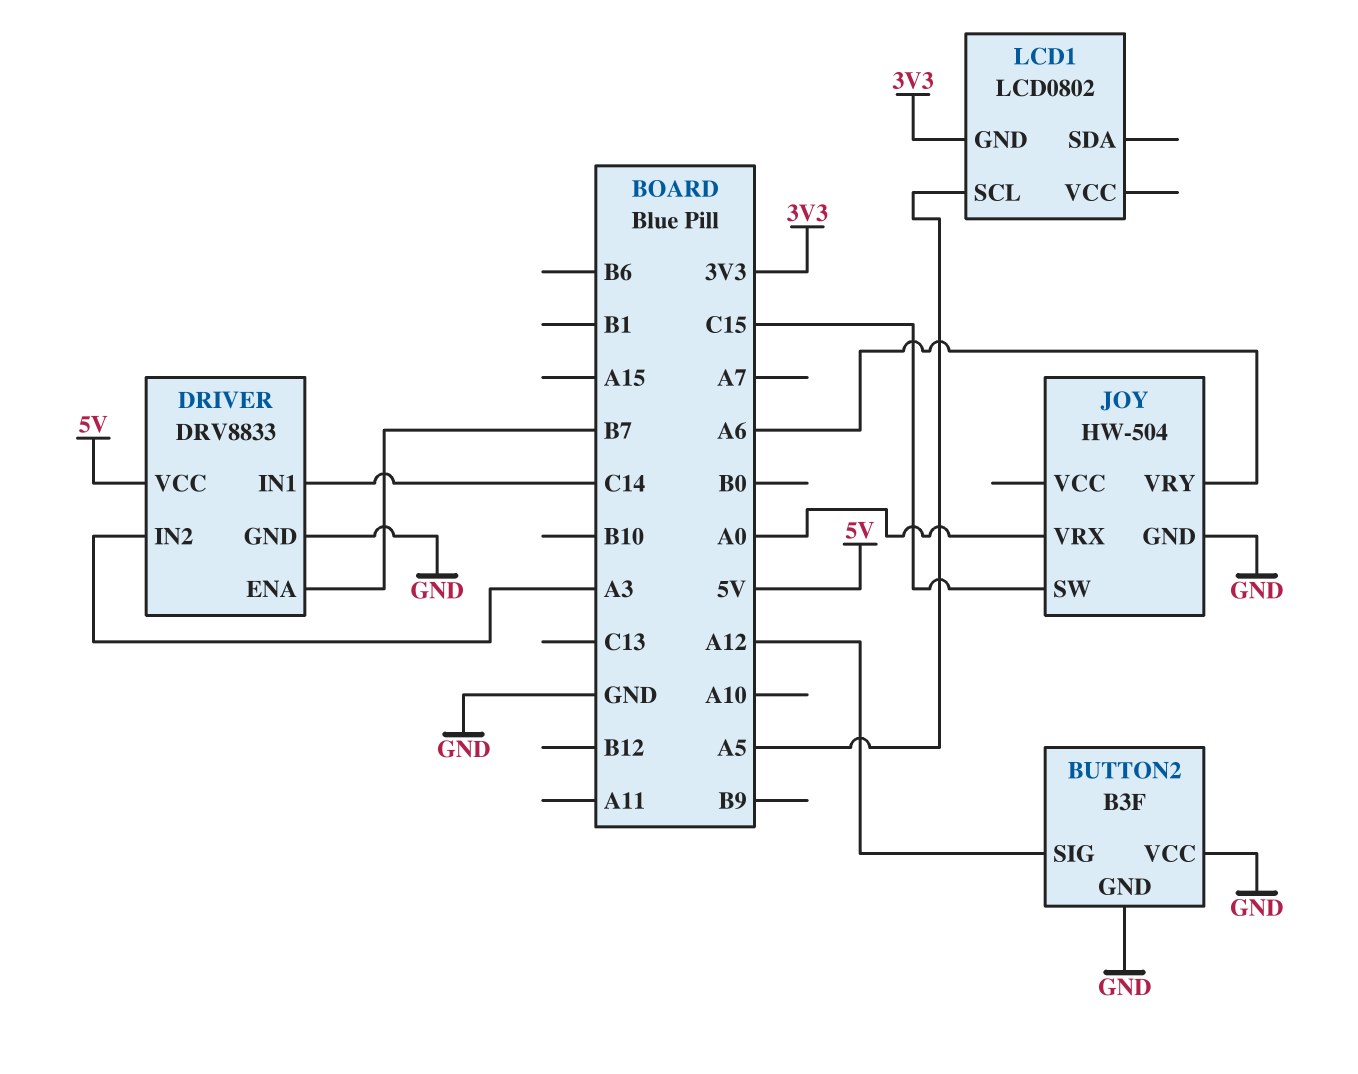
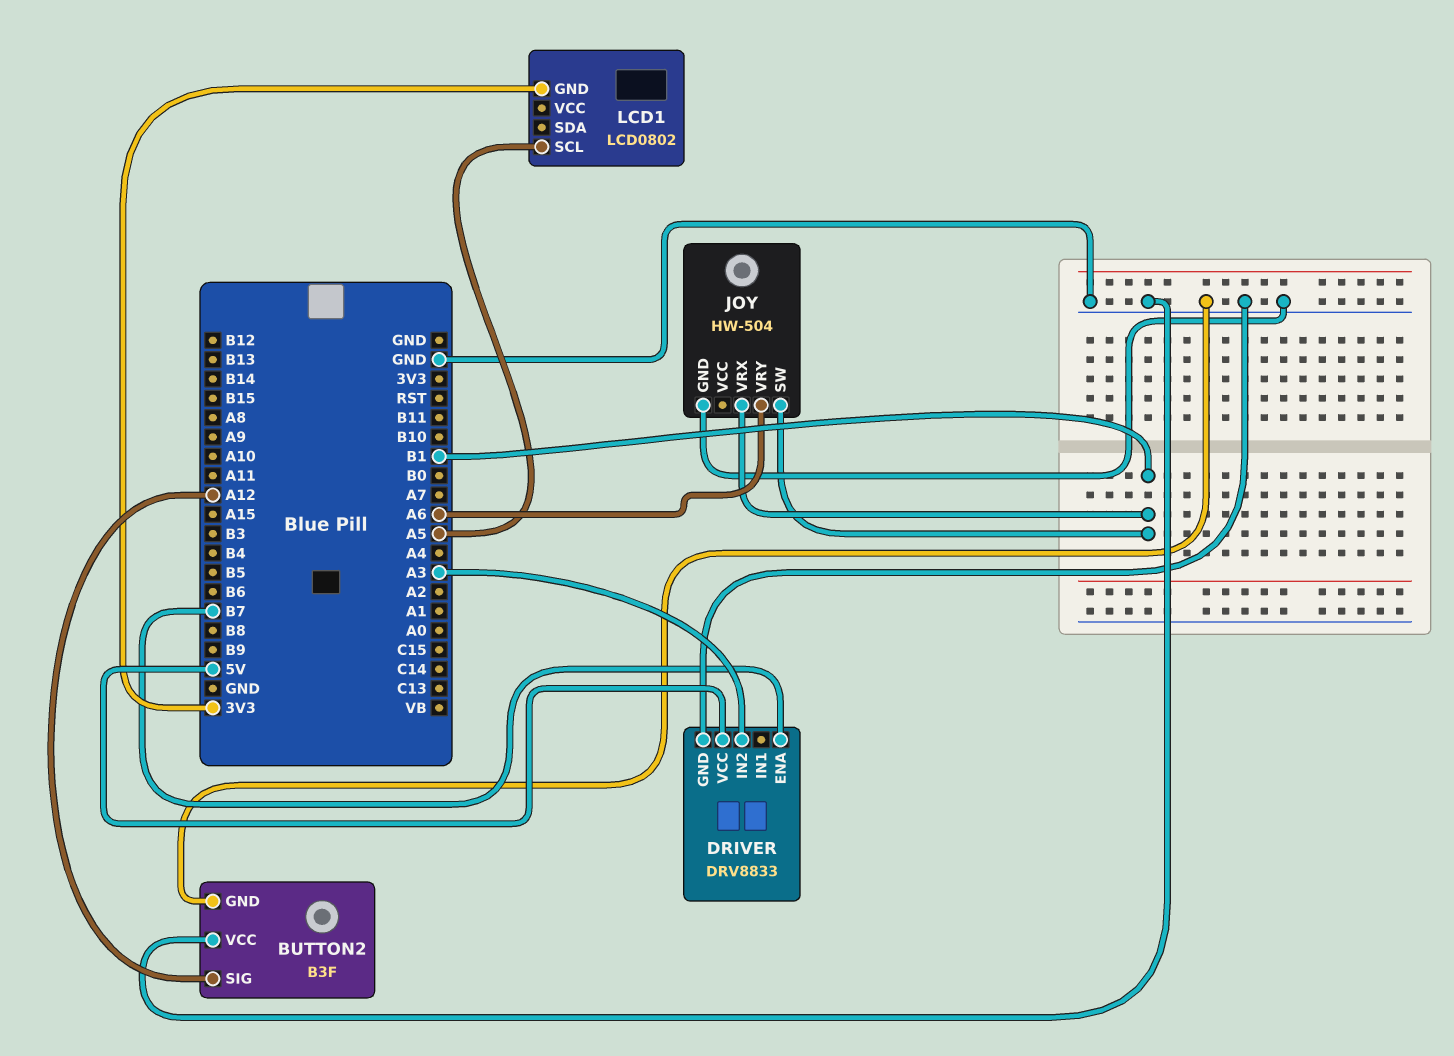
DRIVER pin IN1: C14 -> none
JOY pin SW: C15 -> B1
JOY pin VRX: A0 -> B1

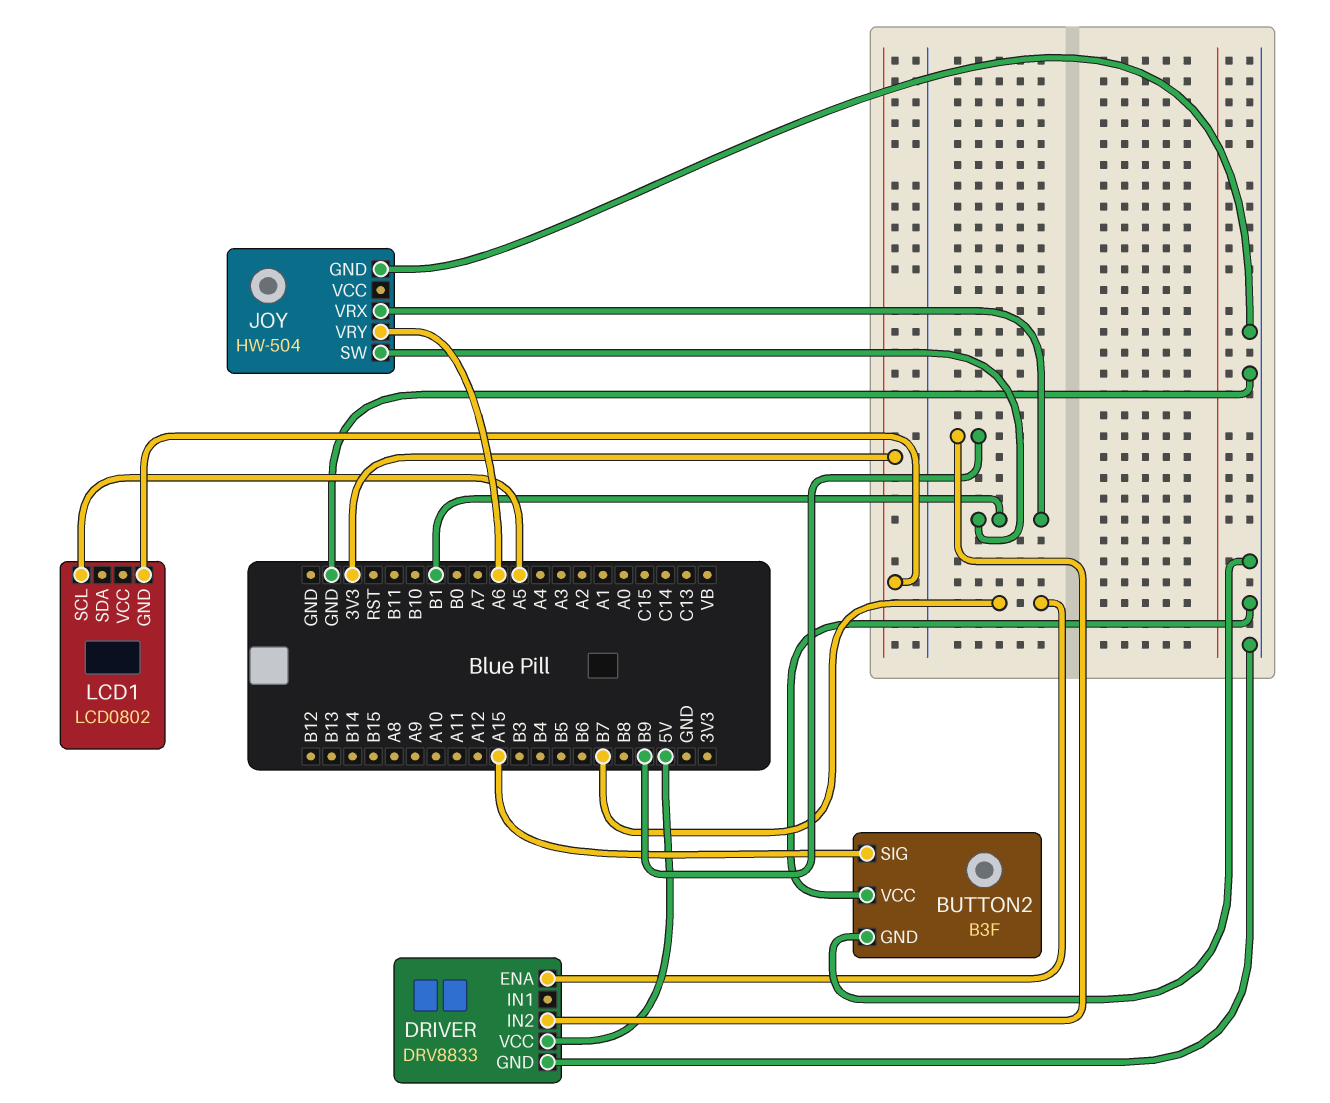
BUTTON2 pin SIG: A12 -> A15
DRIVER pin IN2: A3 -> B9

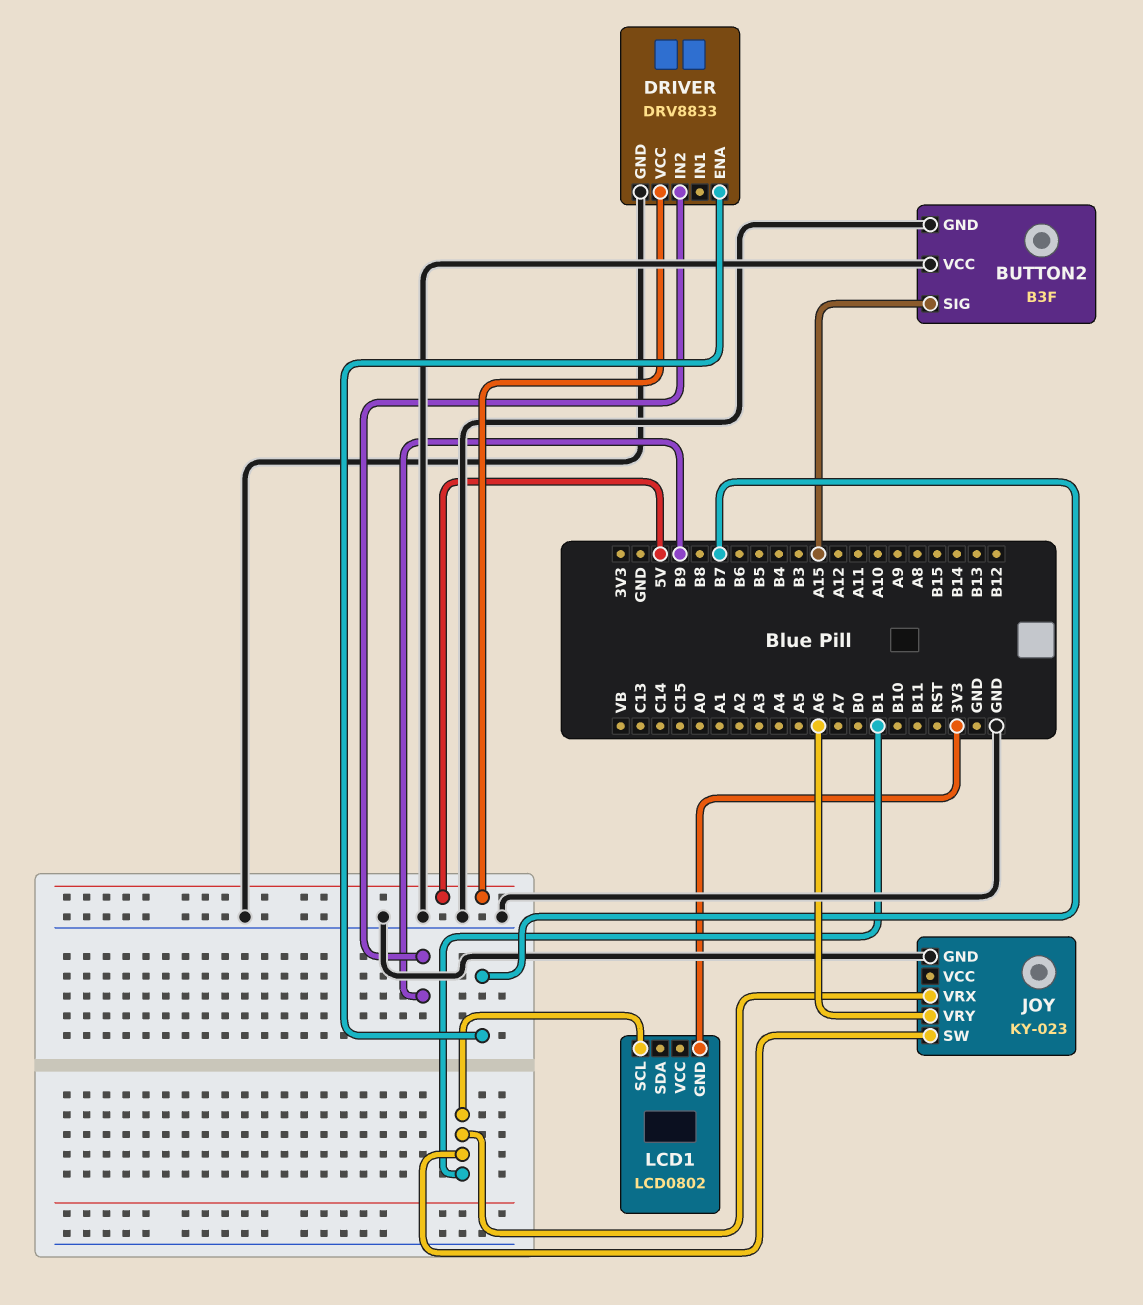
JOY: HW-504 -> KY-023
LCD1 pin SCL: A5 -> B1

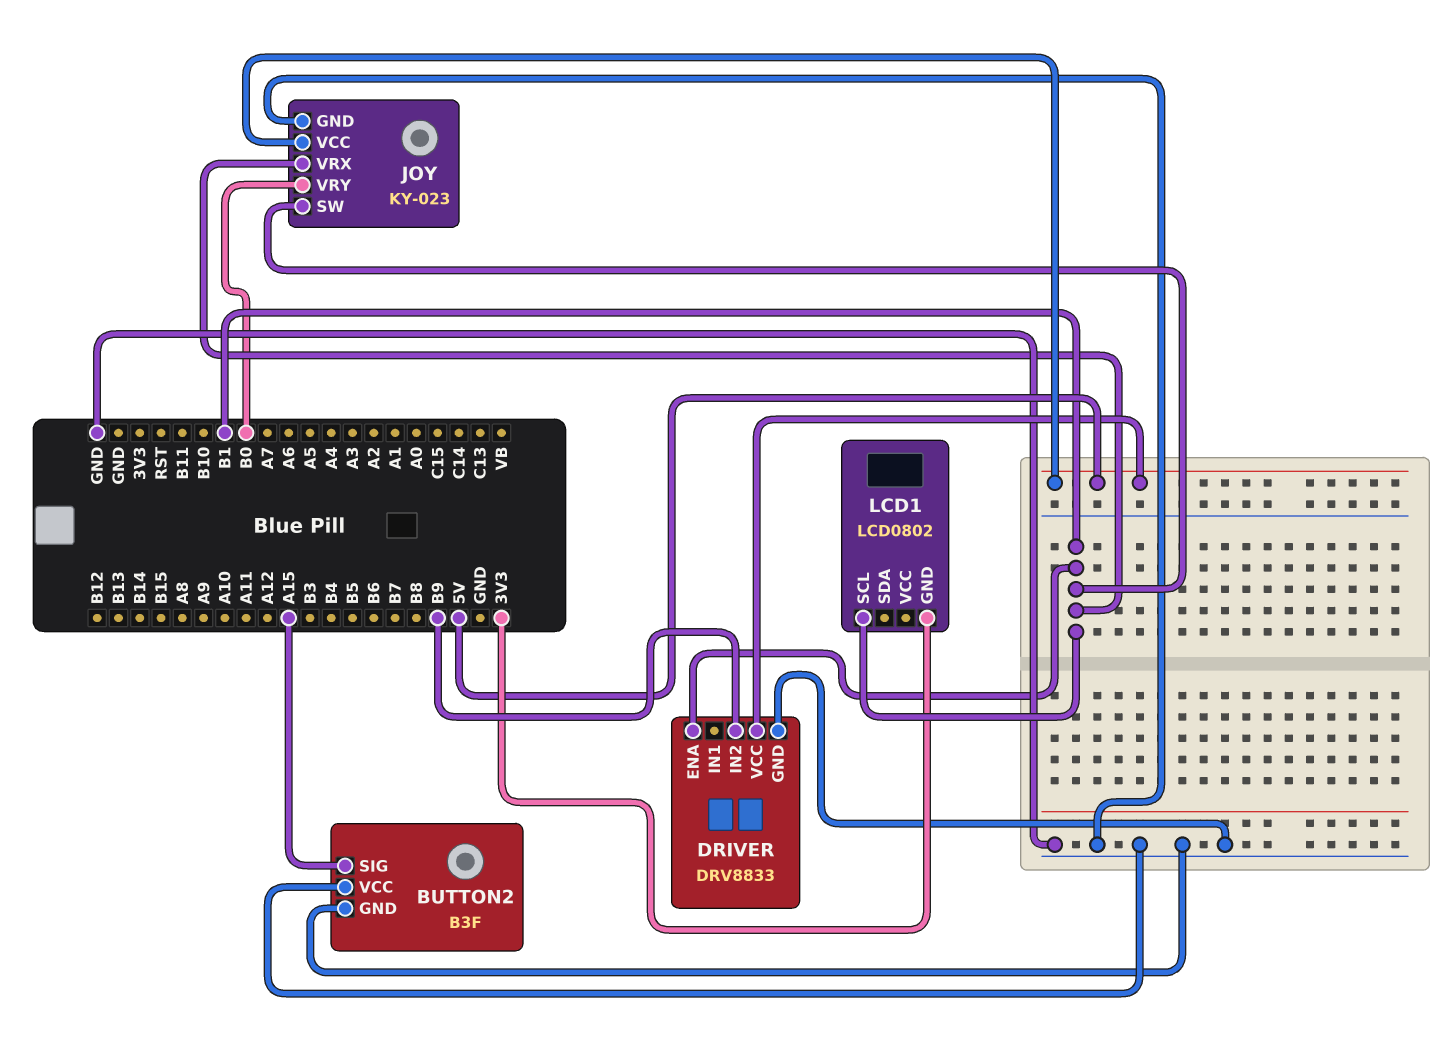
DRIVER pin ENA: B7 -> B1
JOY pin VCC: none -> 5V
JOY pin VRY: A6 -> B0

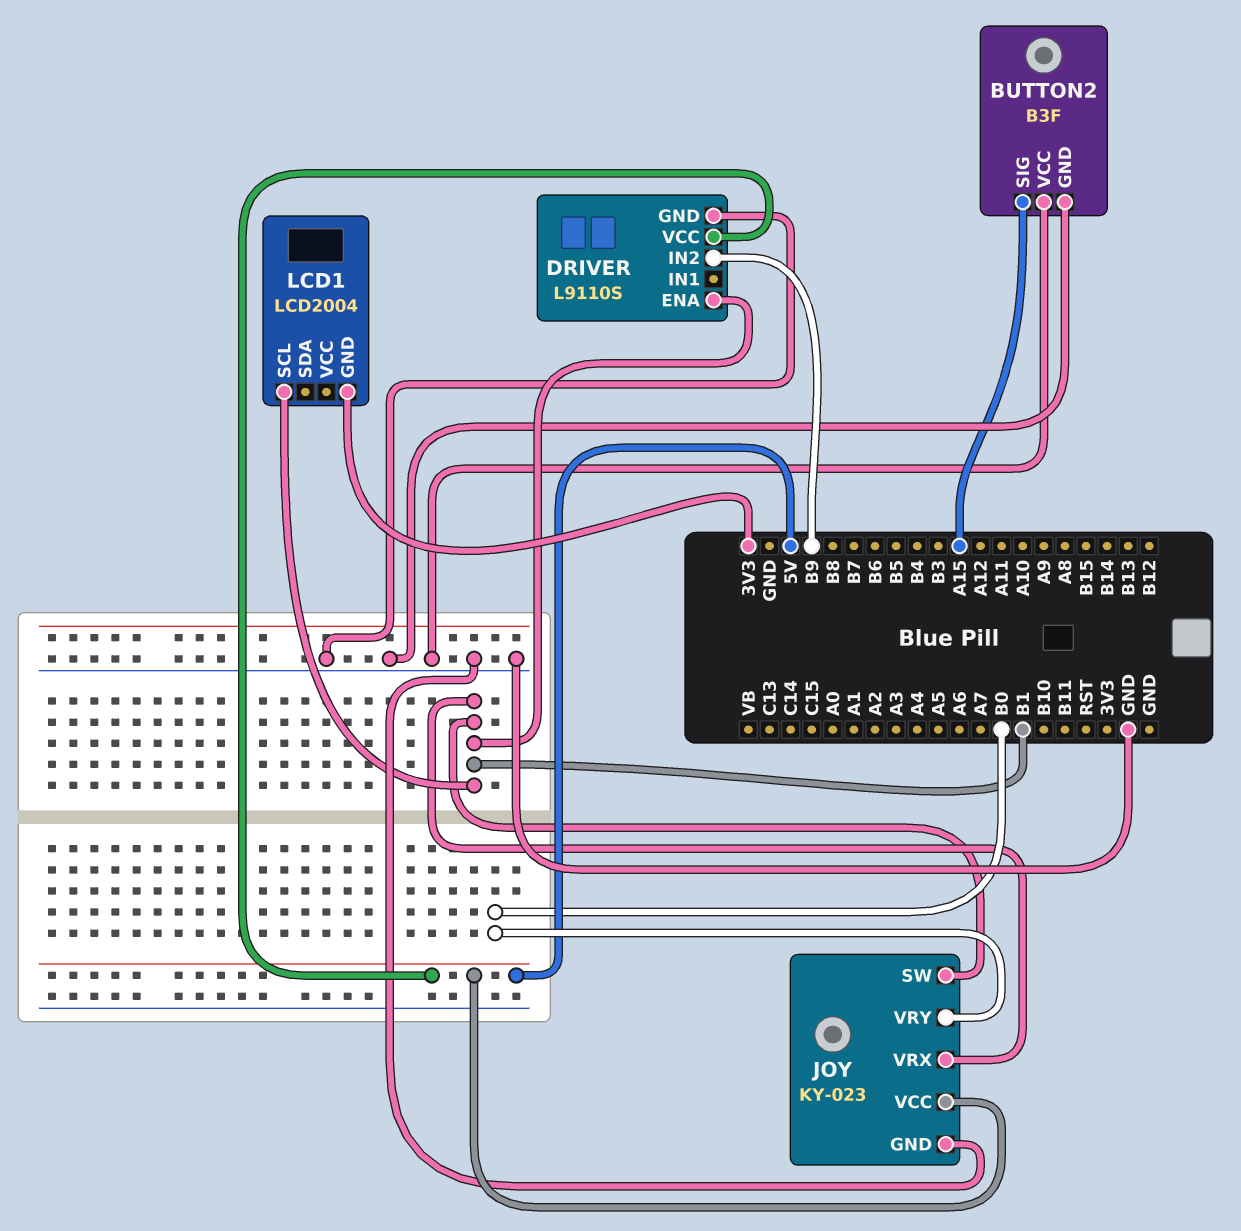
DRIVER: DRV8833 -> L9110S
LCD1: LCD0802 -> LCD2004

